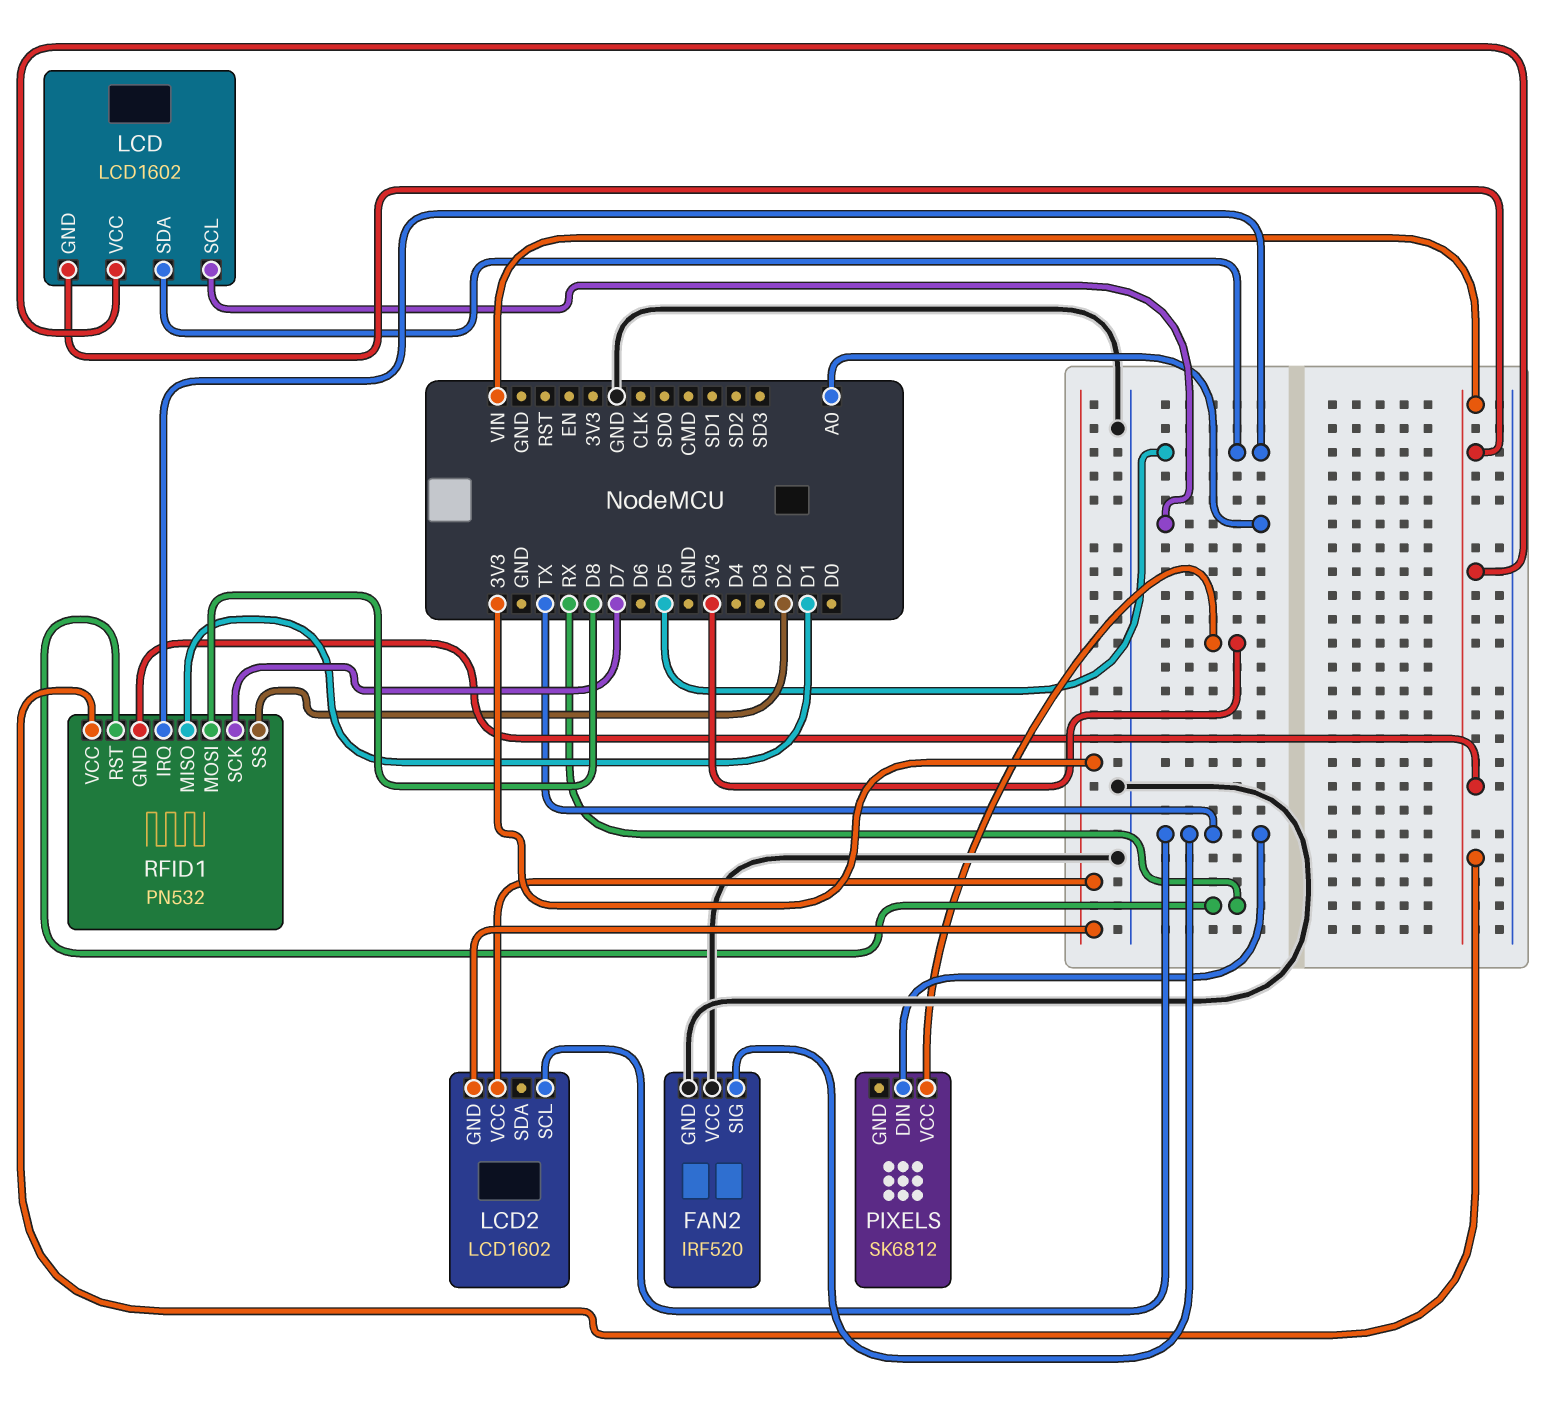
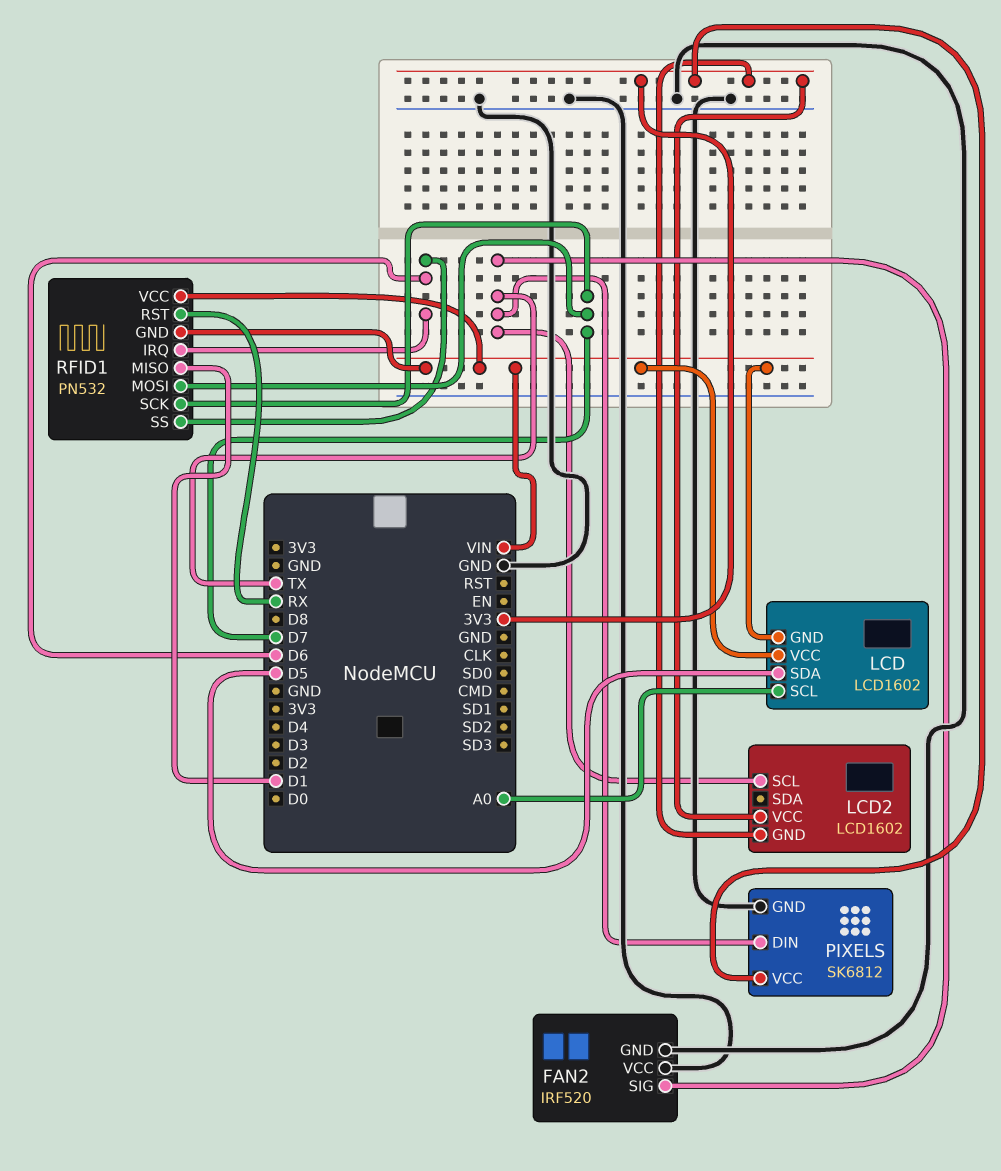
PIXELS pin GND: none -> GND
RFID1 pin IRQ: D5 -> D6
RFID1 pin MOSI: D8 -> D7
RFID1 pin SS: D2 -> D6

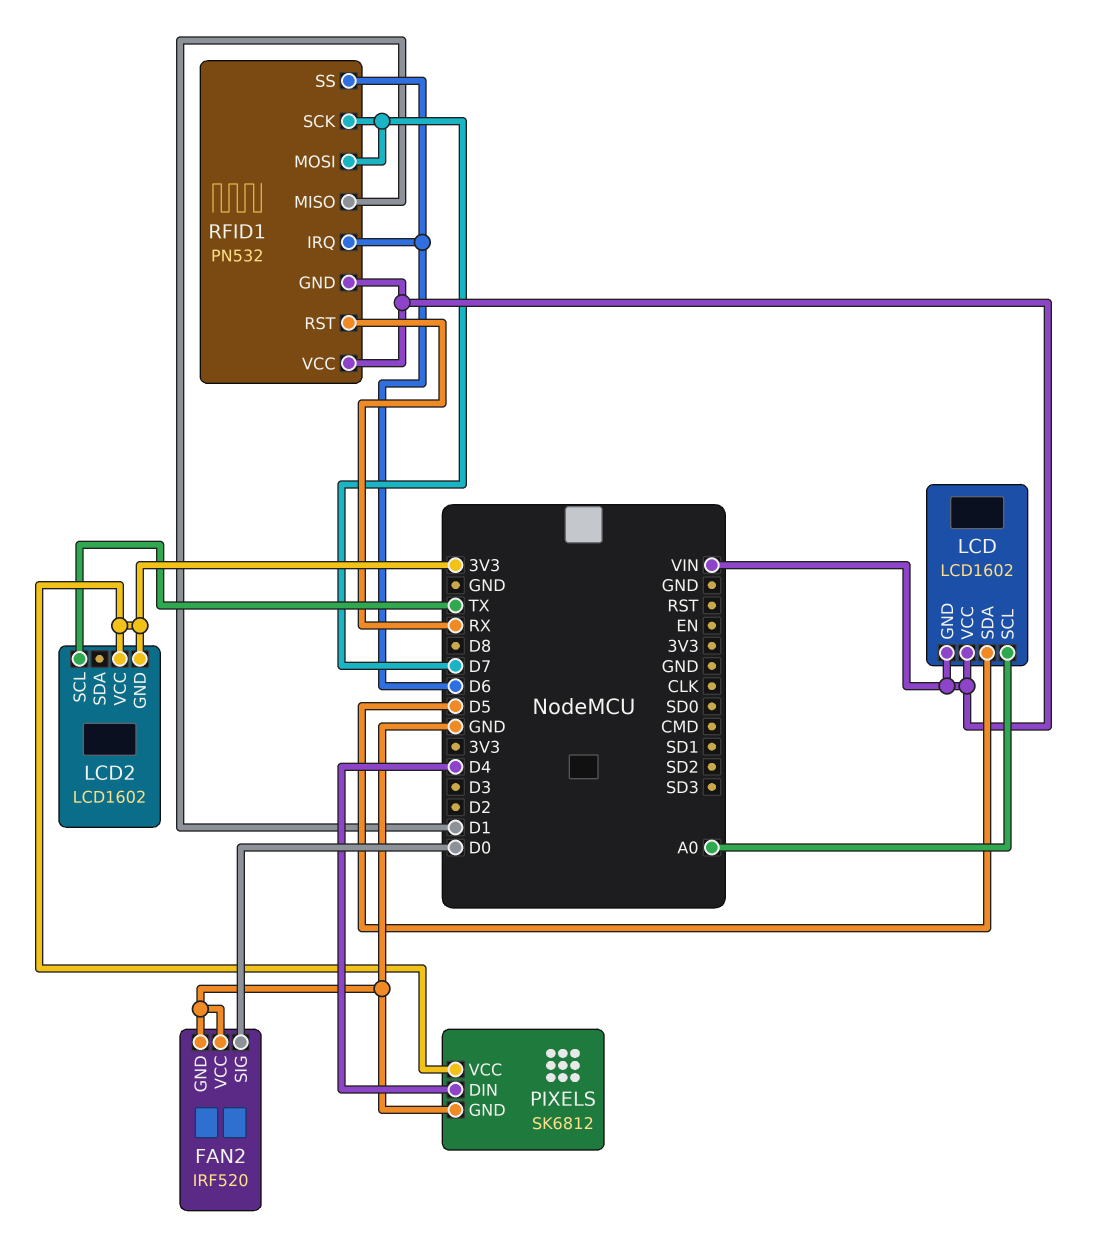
FAN2 pin SIG: TX -> D0
PIXELS pin DIN: TX -> D4

